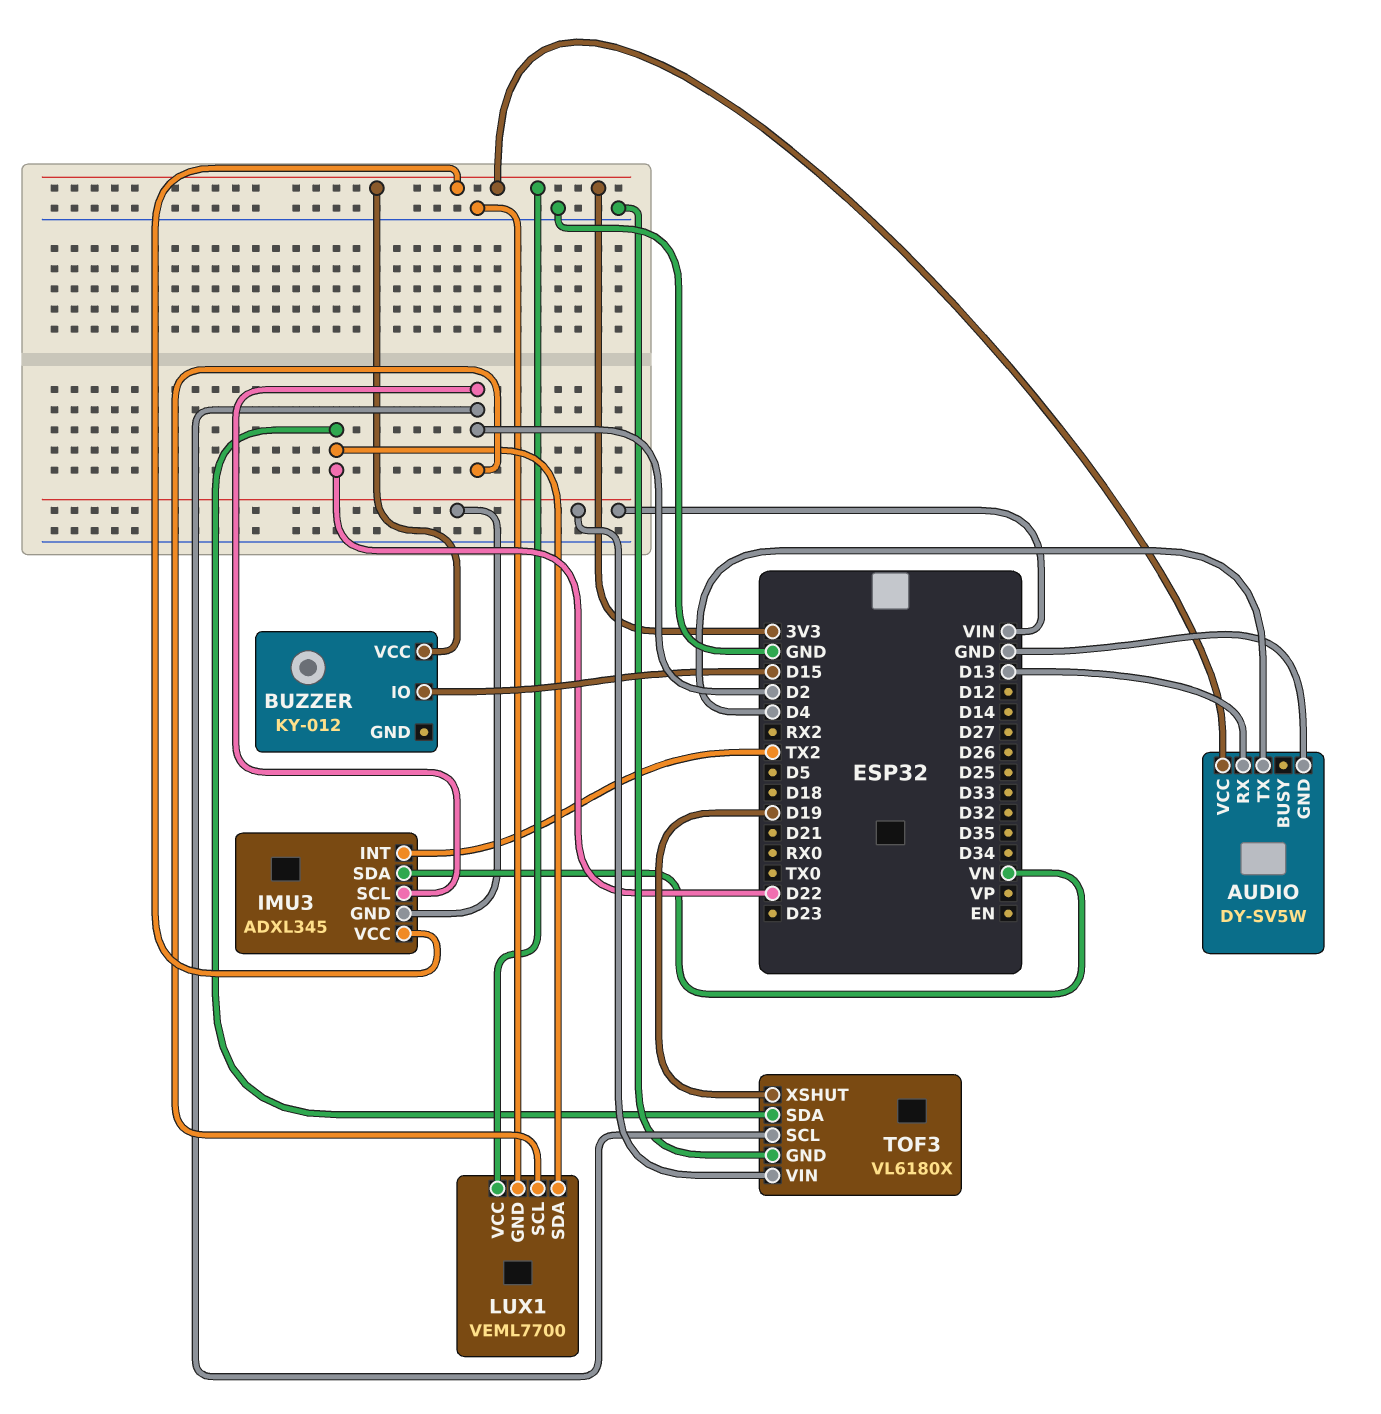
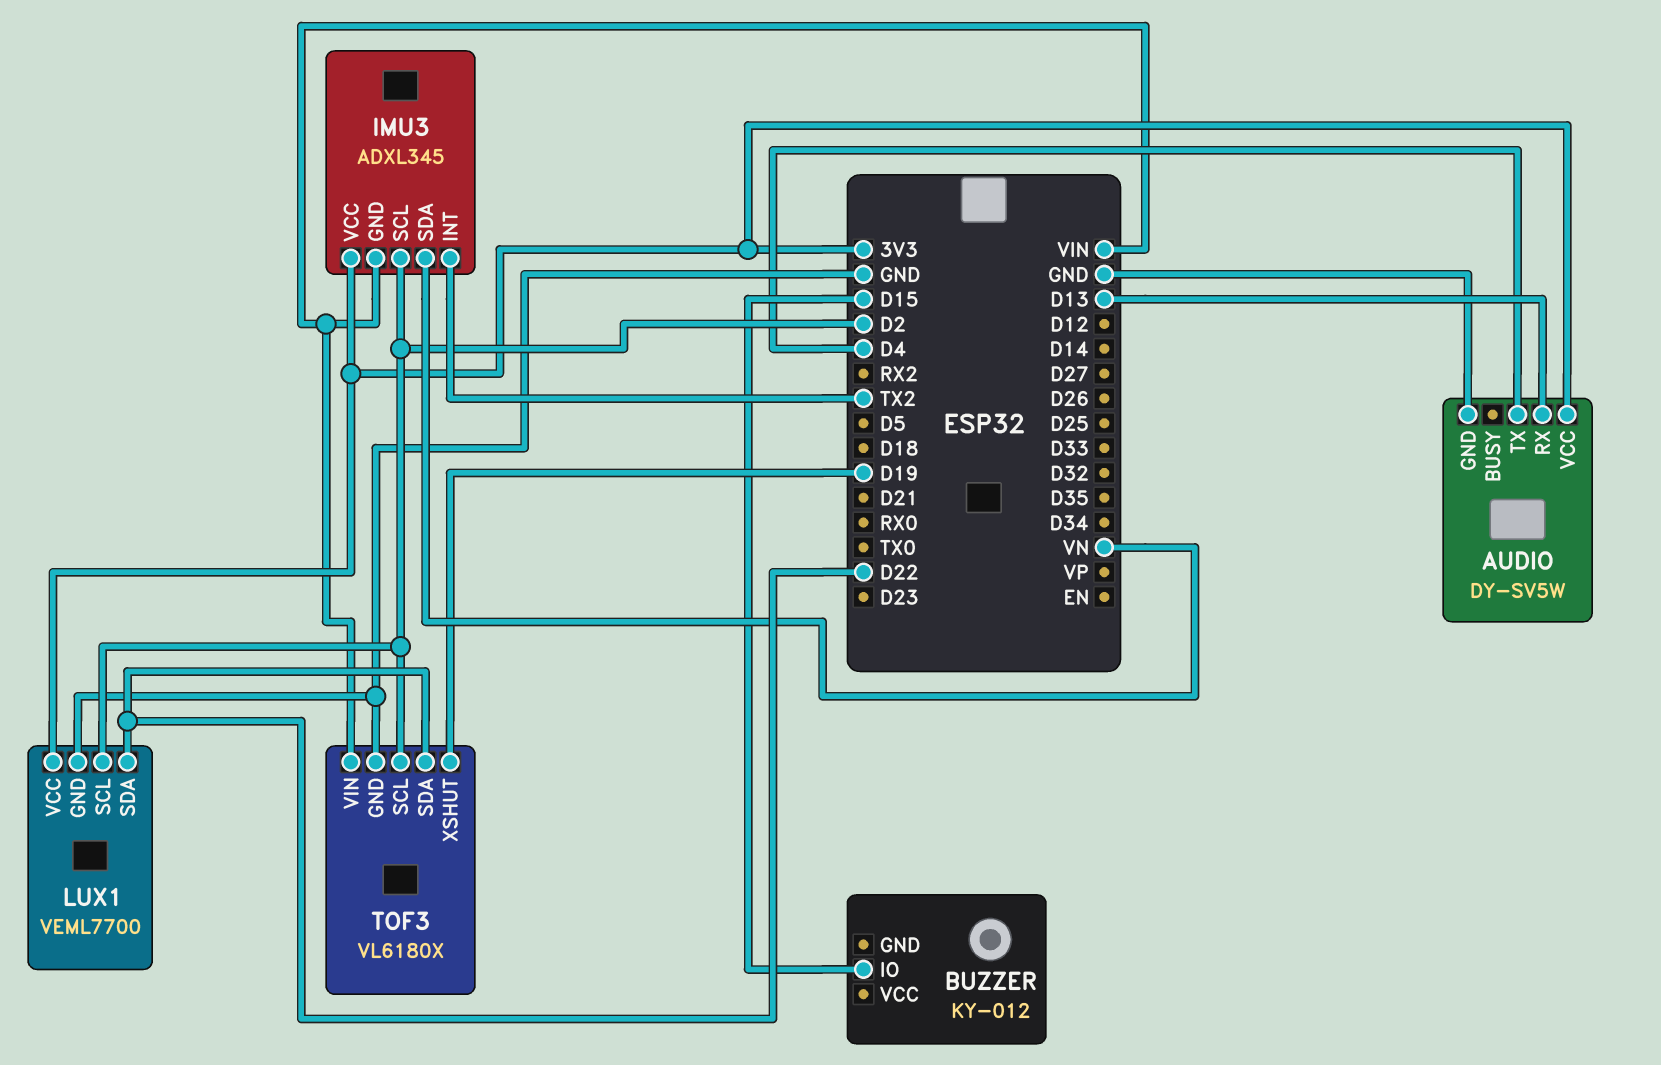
BUZZER pin VCC: 3V3 -> none

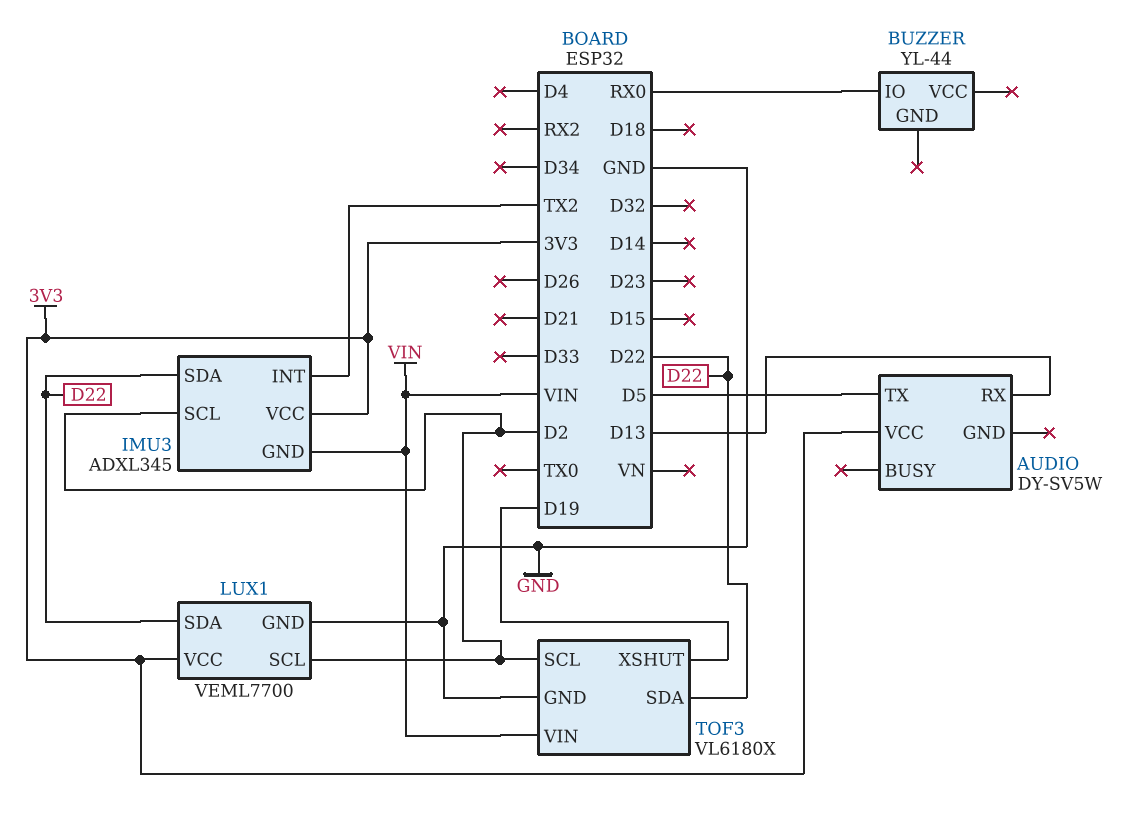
AUDIO pin GND: GND -> none
AUDIO pin TX: D4 -> D5
BUZZER: KY-012 -> YL-44
BUZZER pin IO: D15 -> RX0
IMU3 pin SDA: VN -> D22

